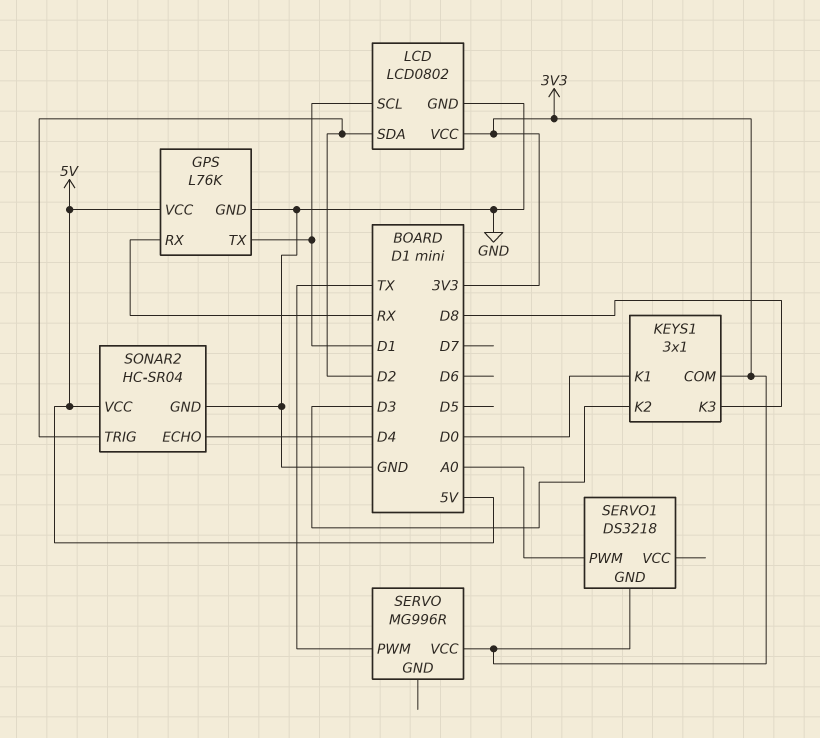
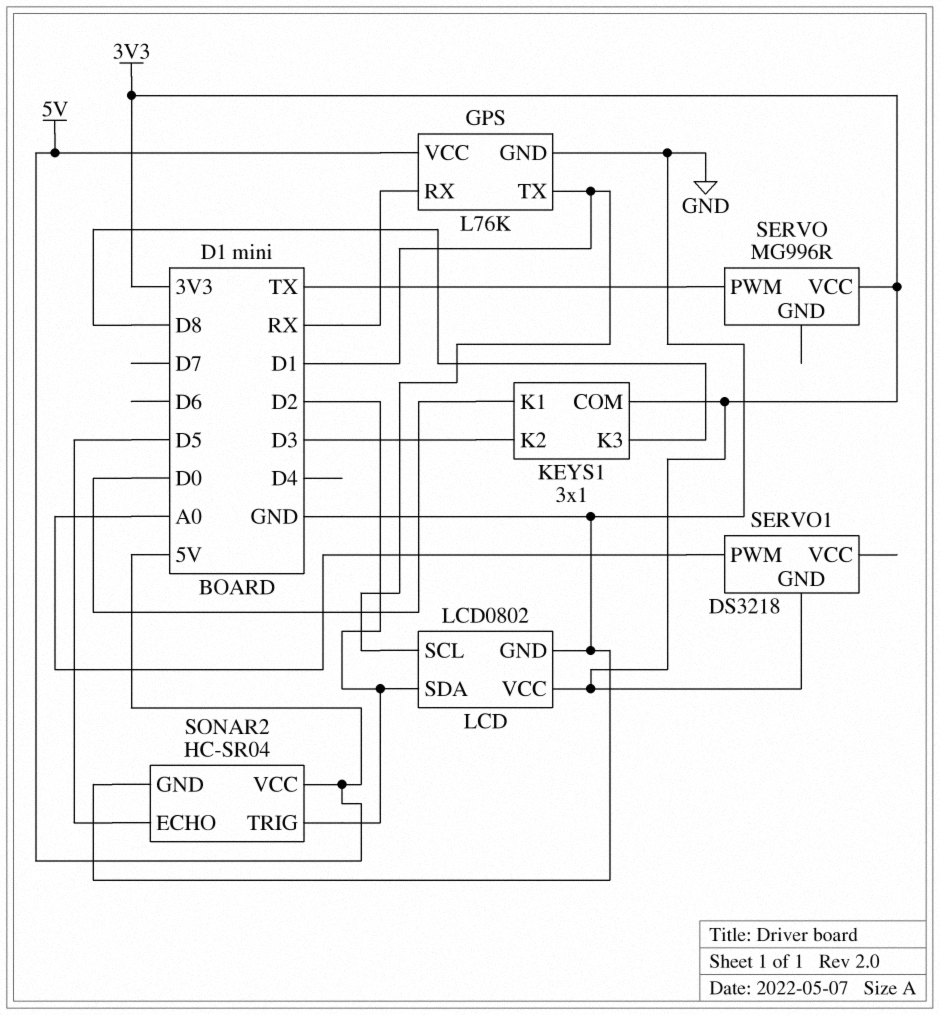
SONAR2 pin ECHO: D4 -> D5

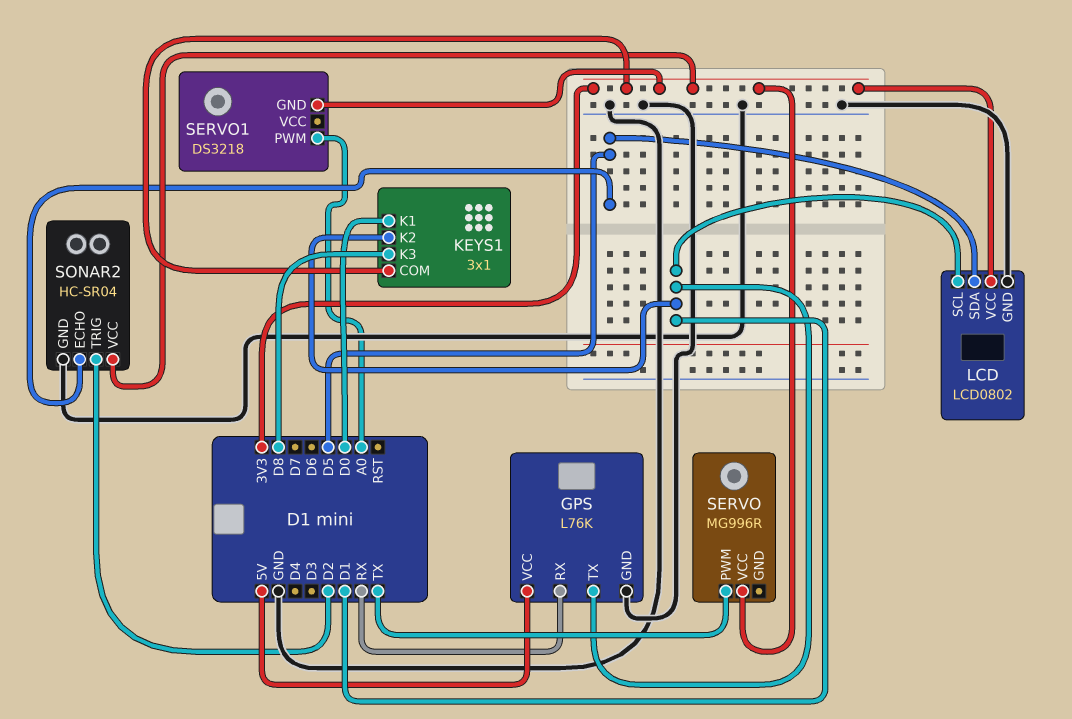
KEYS1 pin K2: D3 -> D1
LCD pin SDA: D2 -> D5
SONAR2 pin VCC: 5V -> 3V3

